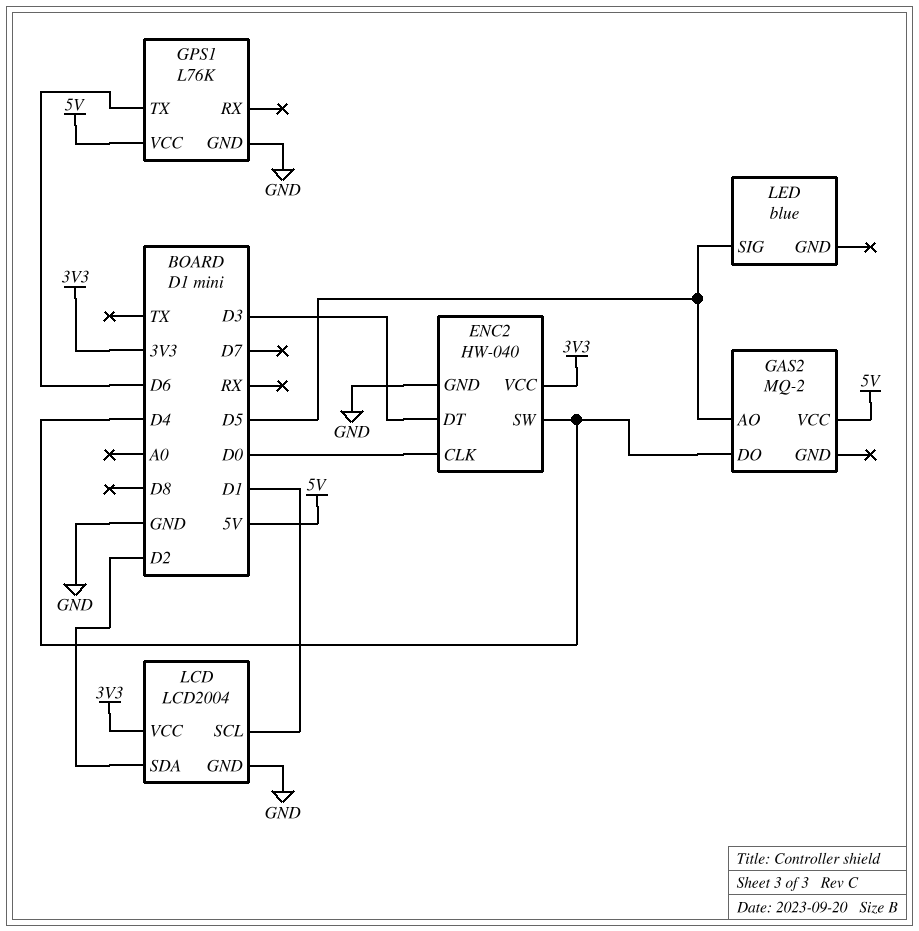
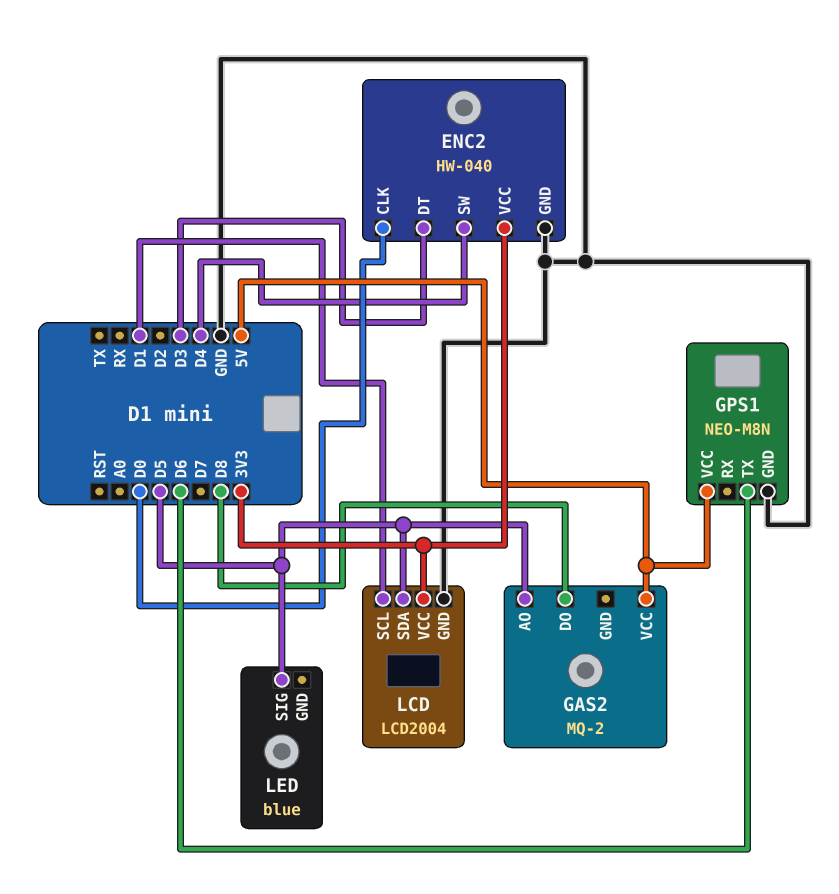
GAS2 pin DO: D4 -> D8
GPS1: L76K -> NEO-M8N
LCD pin SDA: D2 -> D5

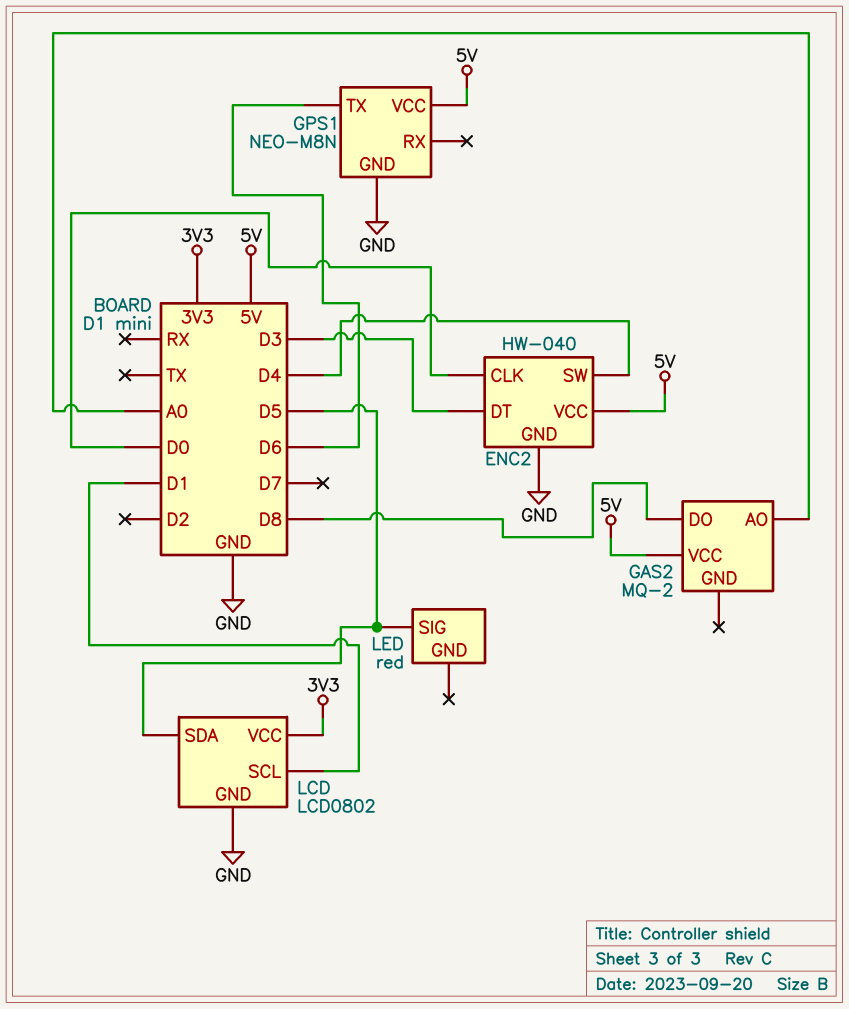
ENC2 pin VCC: 3V3 -> 5V
GAS2 pin AO: D5 -> A0
LCD: LCD2004 -> LCD0802
LED: blue -> red

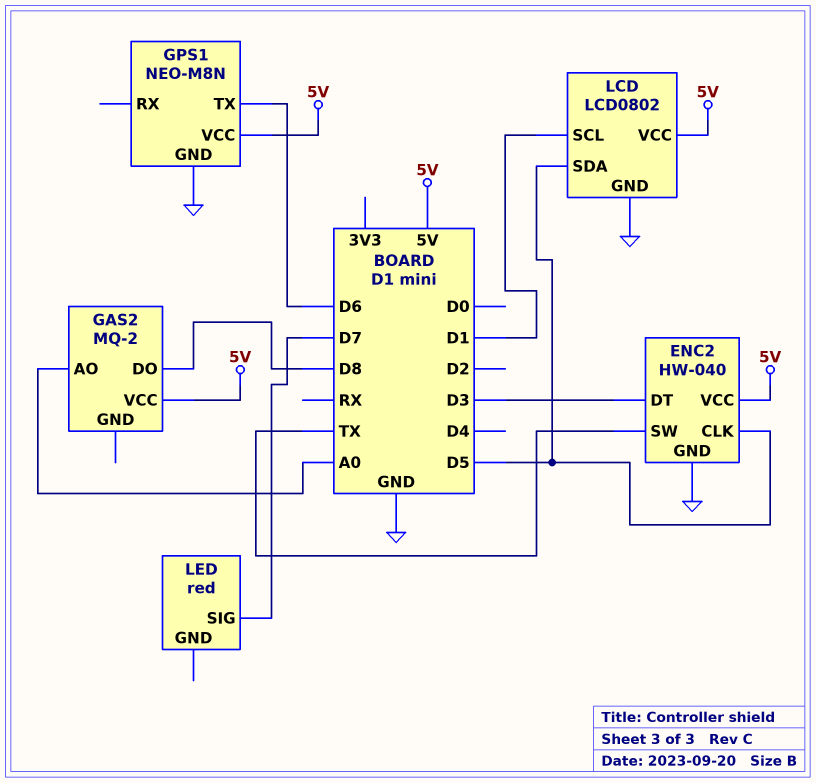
ENC2 pin CLK: D0 -> D5
ENC2 pin SW: D4 -> TX
LCD pin VCC: 3V3 -> 5V
LED pin SIG: D5 -> D7

